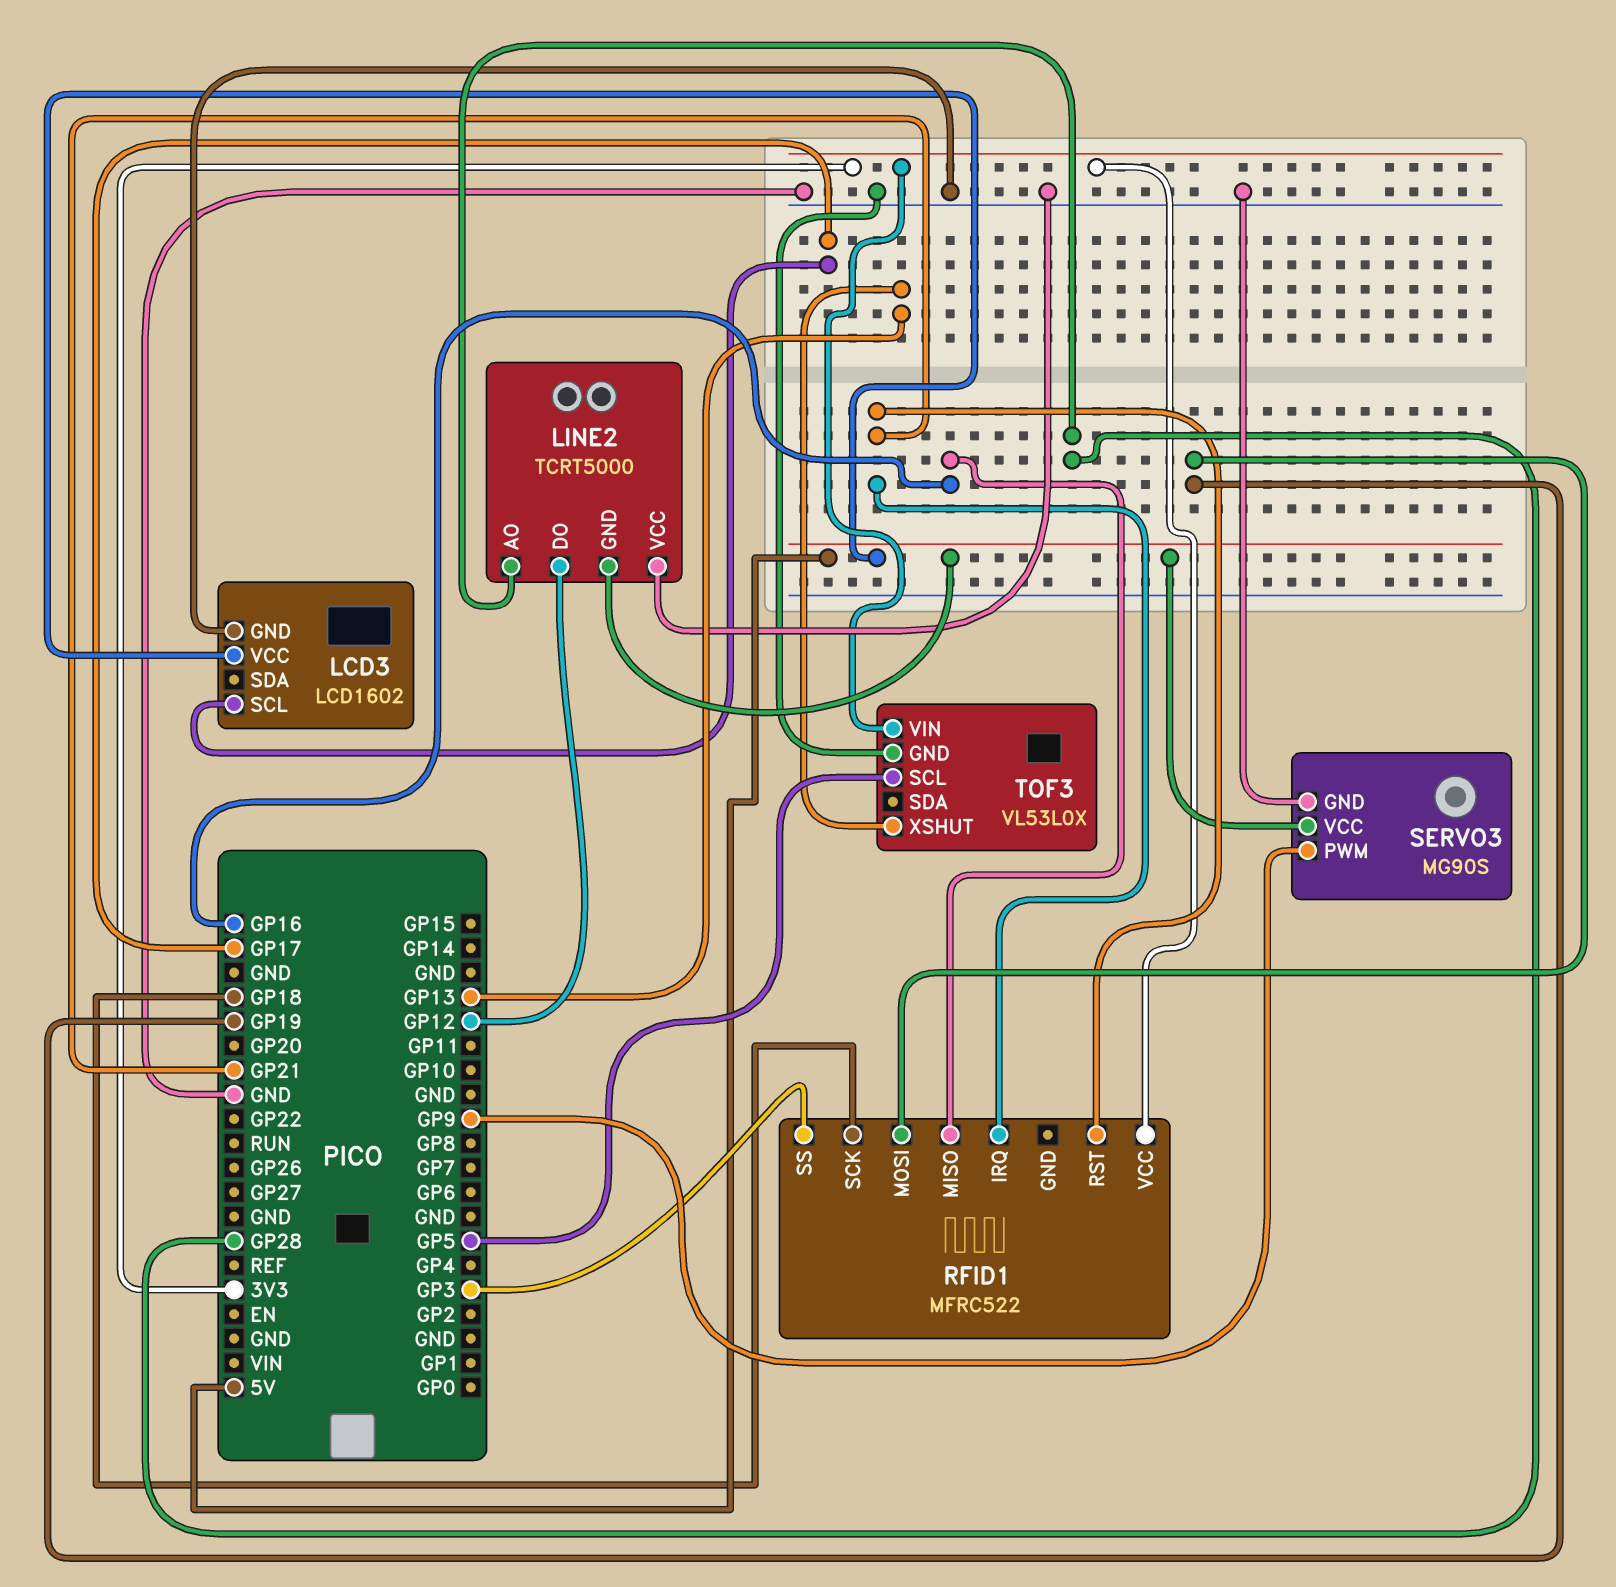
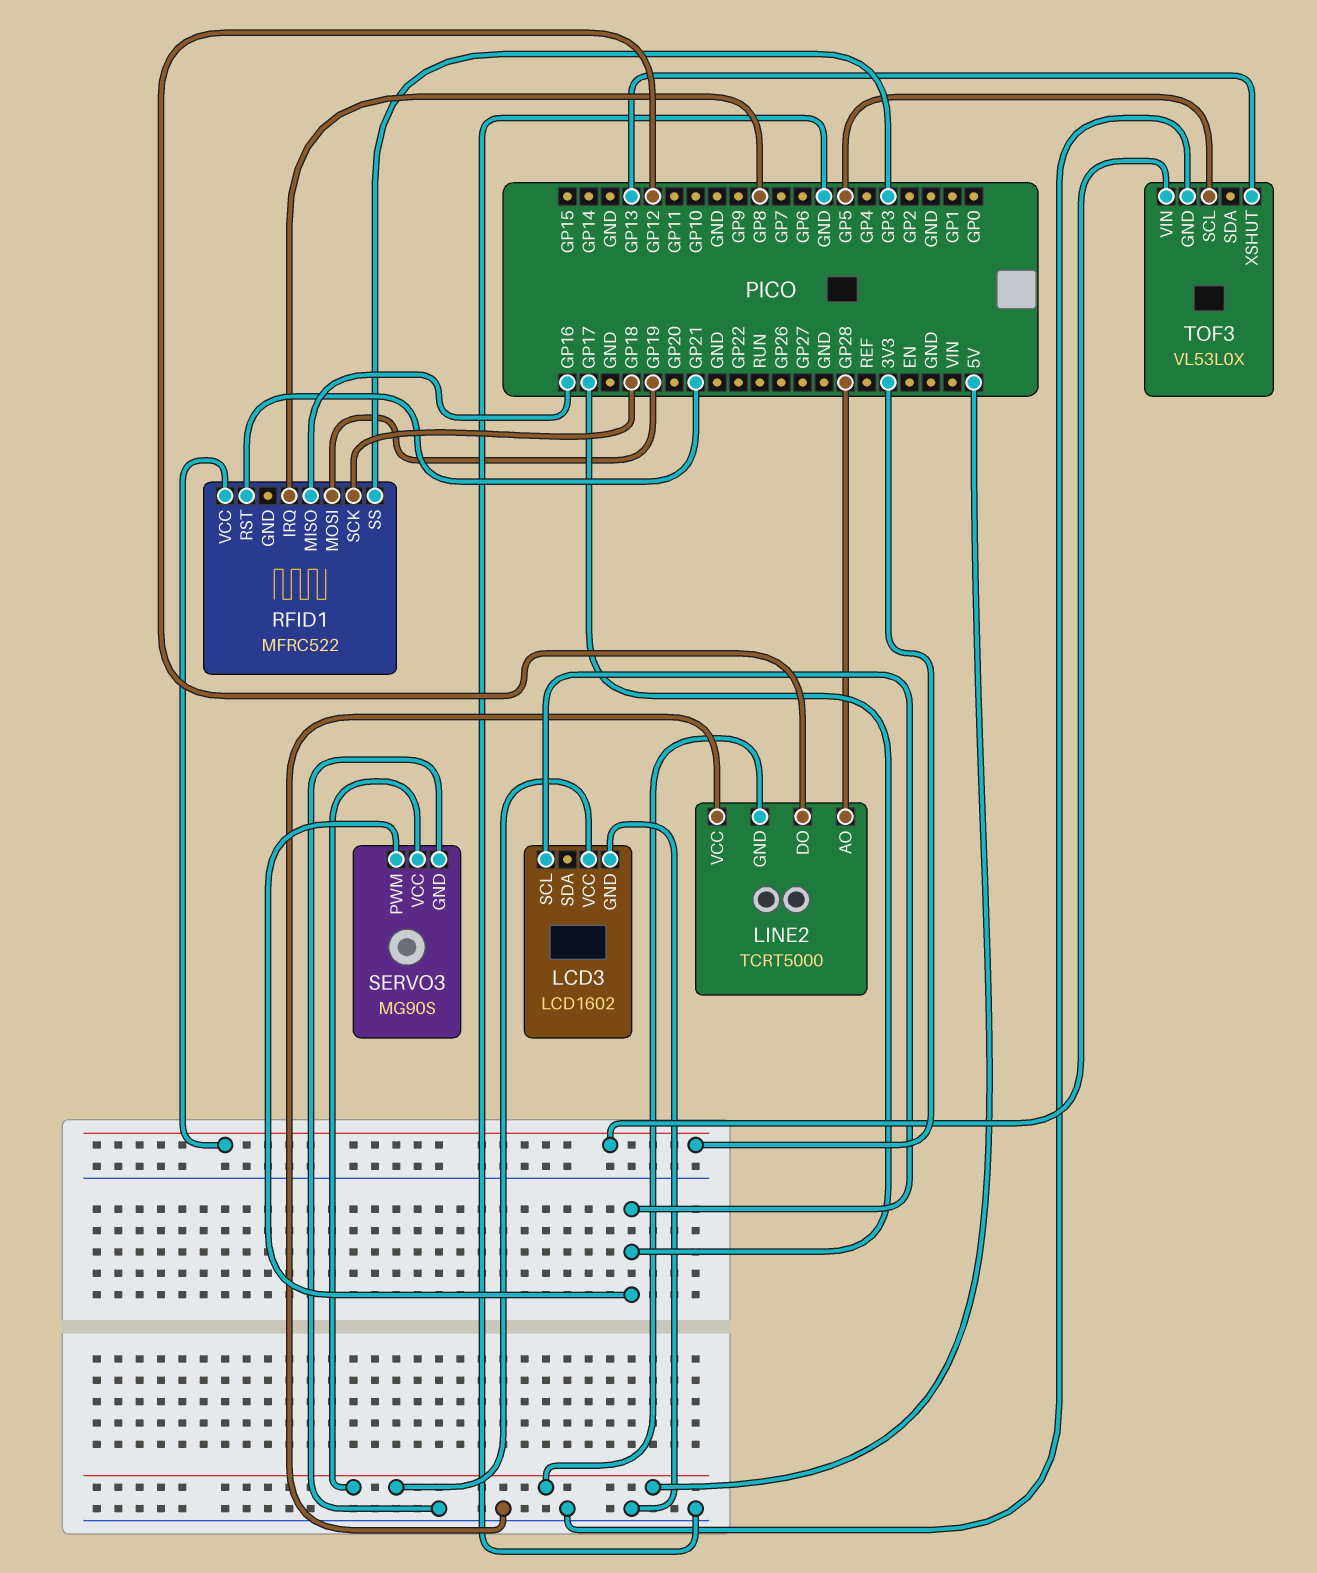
RFID1 pin IRQ: GP21 -> GP8
SERVO3 pin PWM: GP9 -> GP17

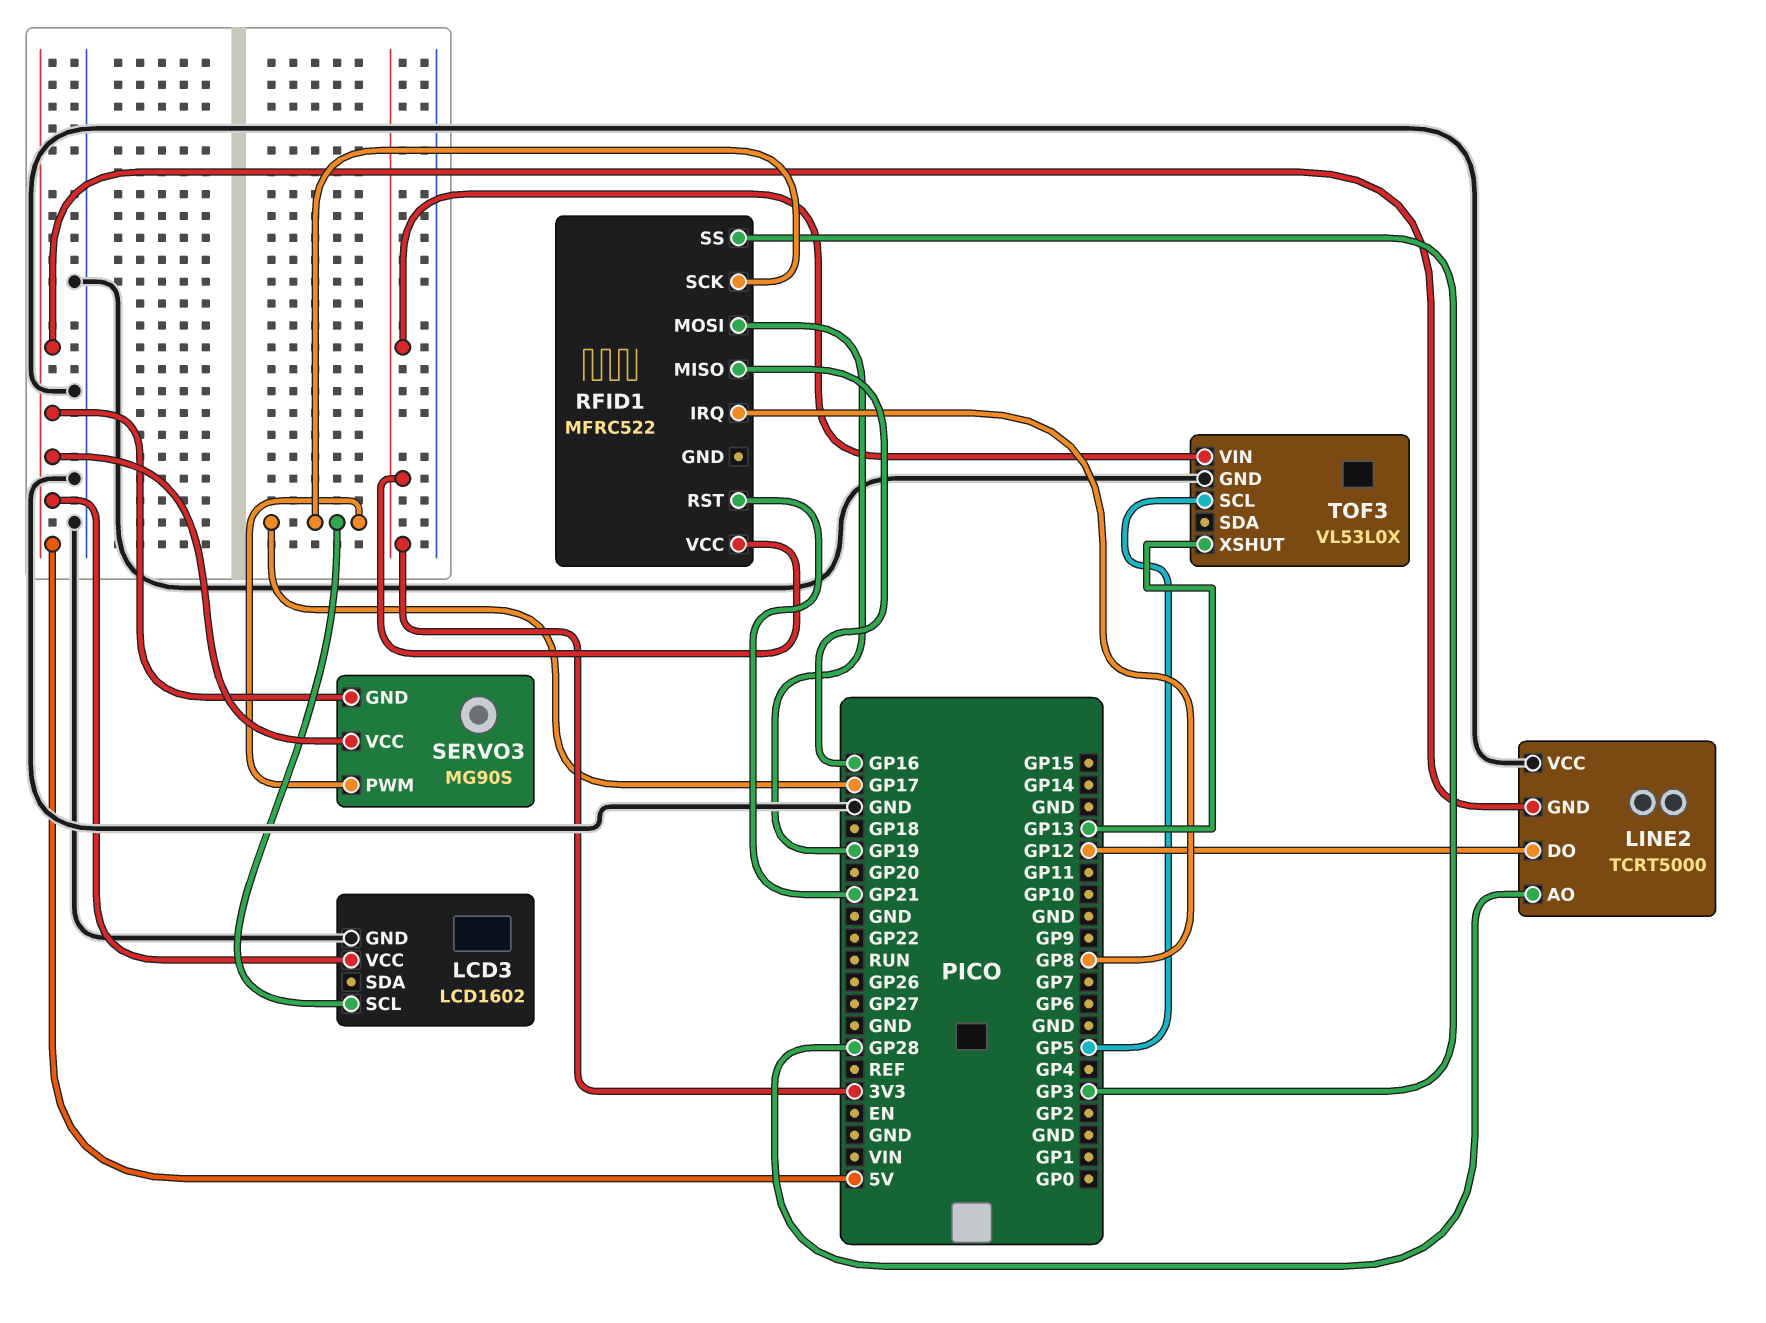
RFID1 pin SCK: GP18 -> GP17
SERVO3 pin GND: GND -> 5V

